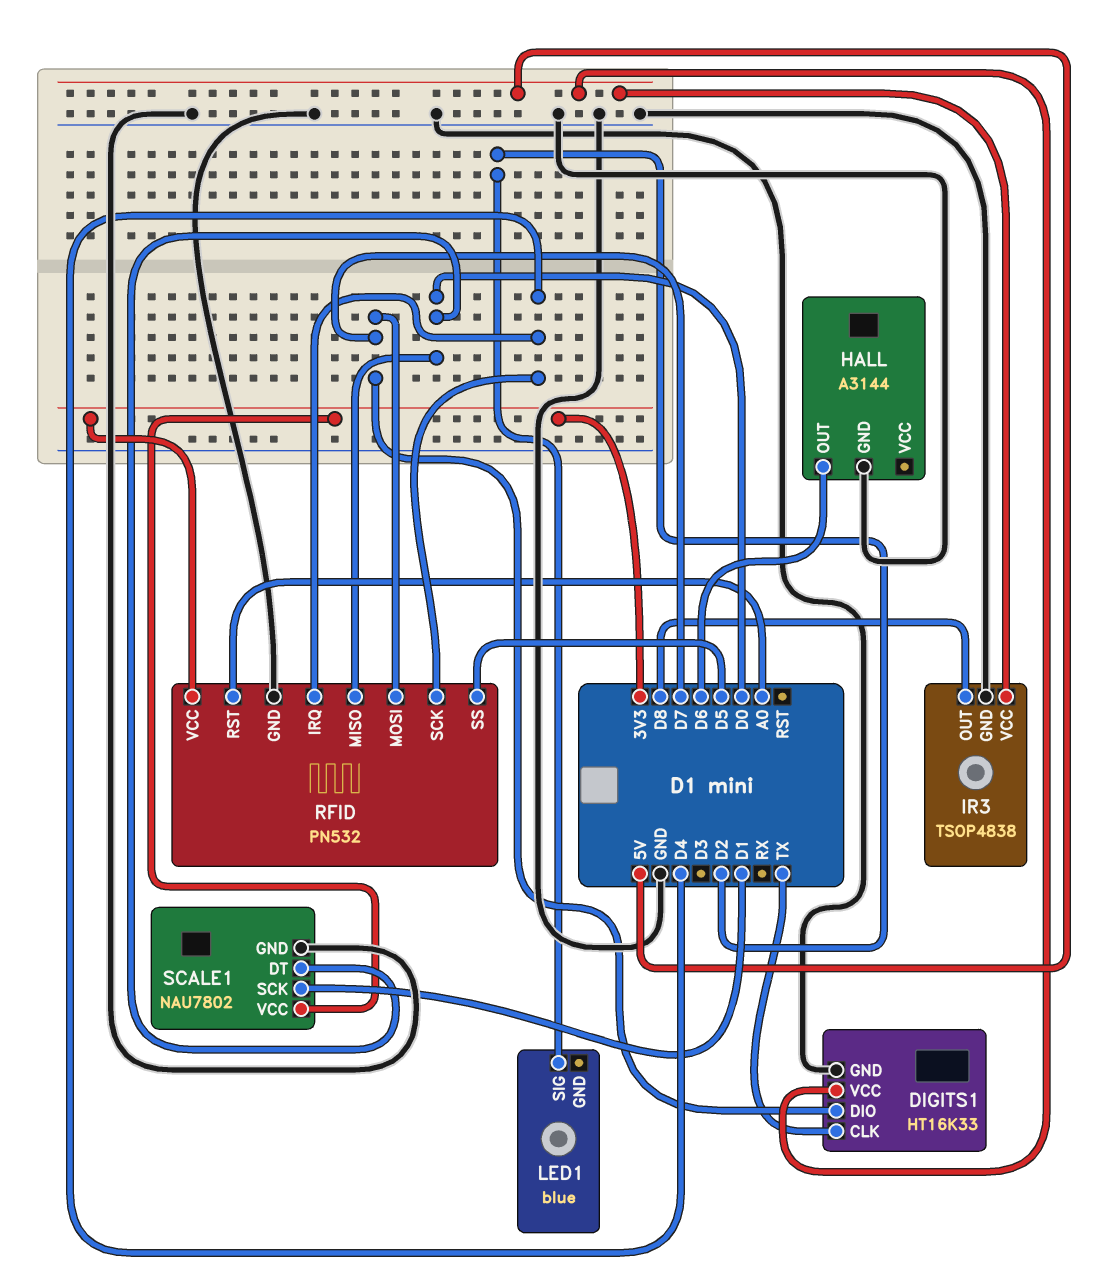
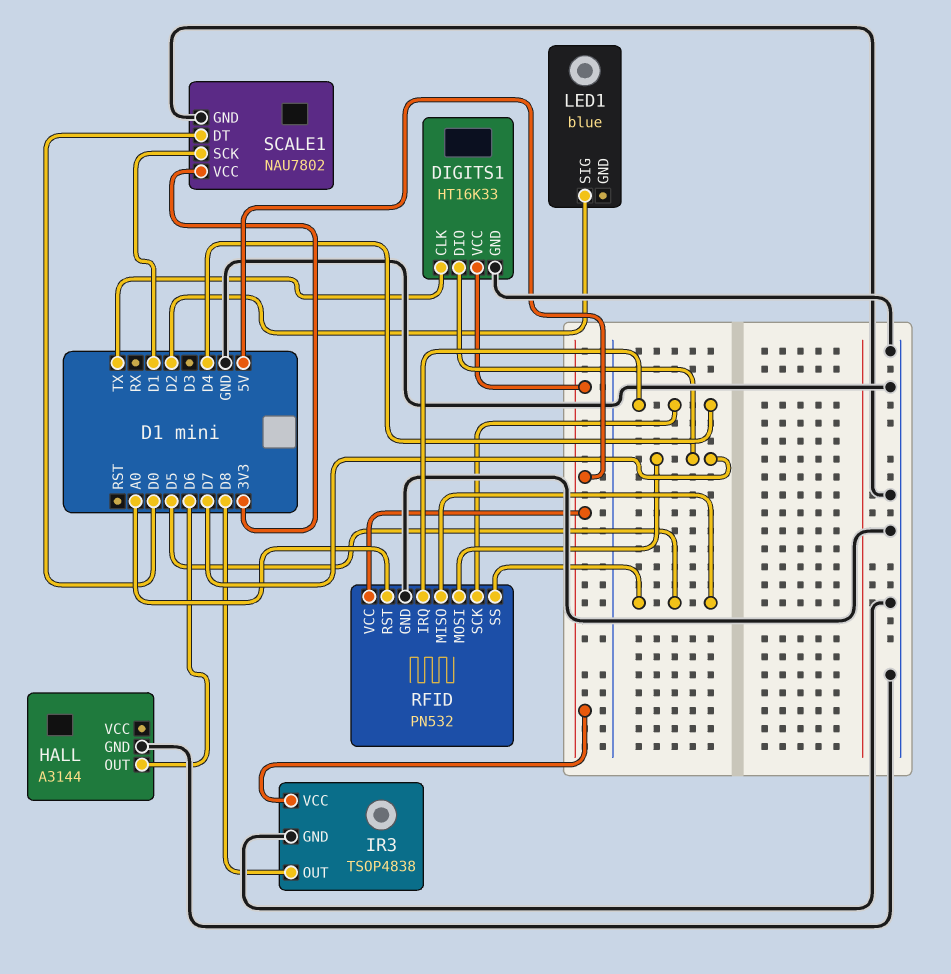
RFID pin MISO: D0 -> D5
RFID pin VCC: 3V3 -> 5V

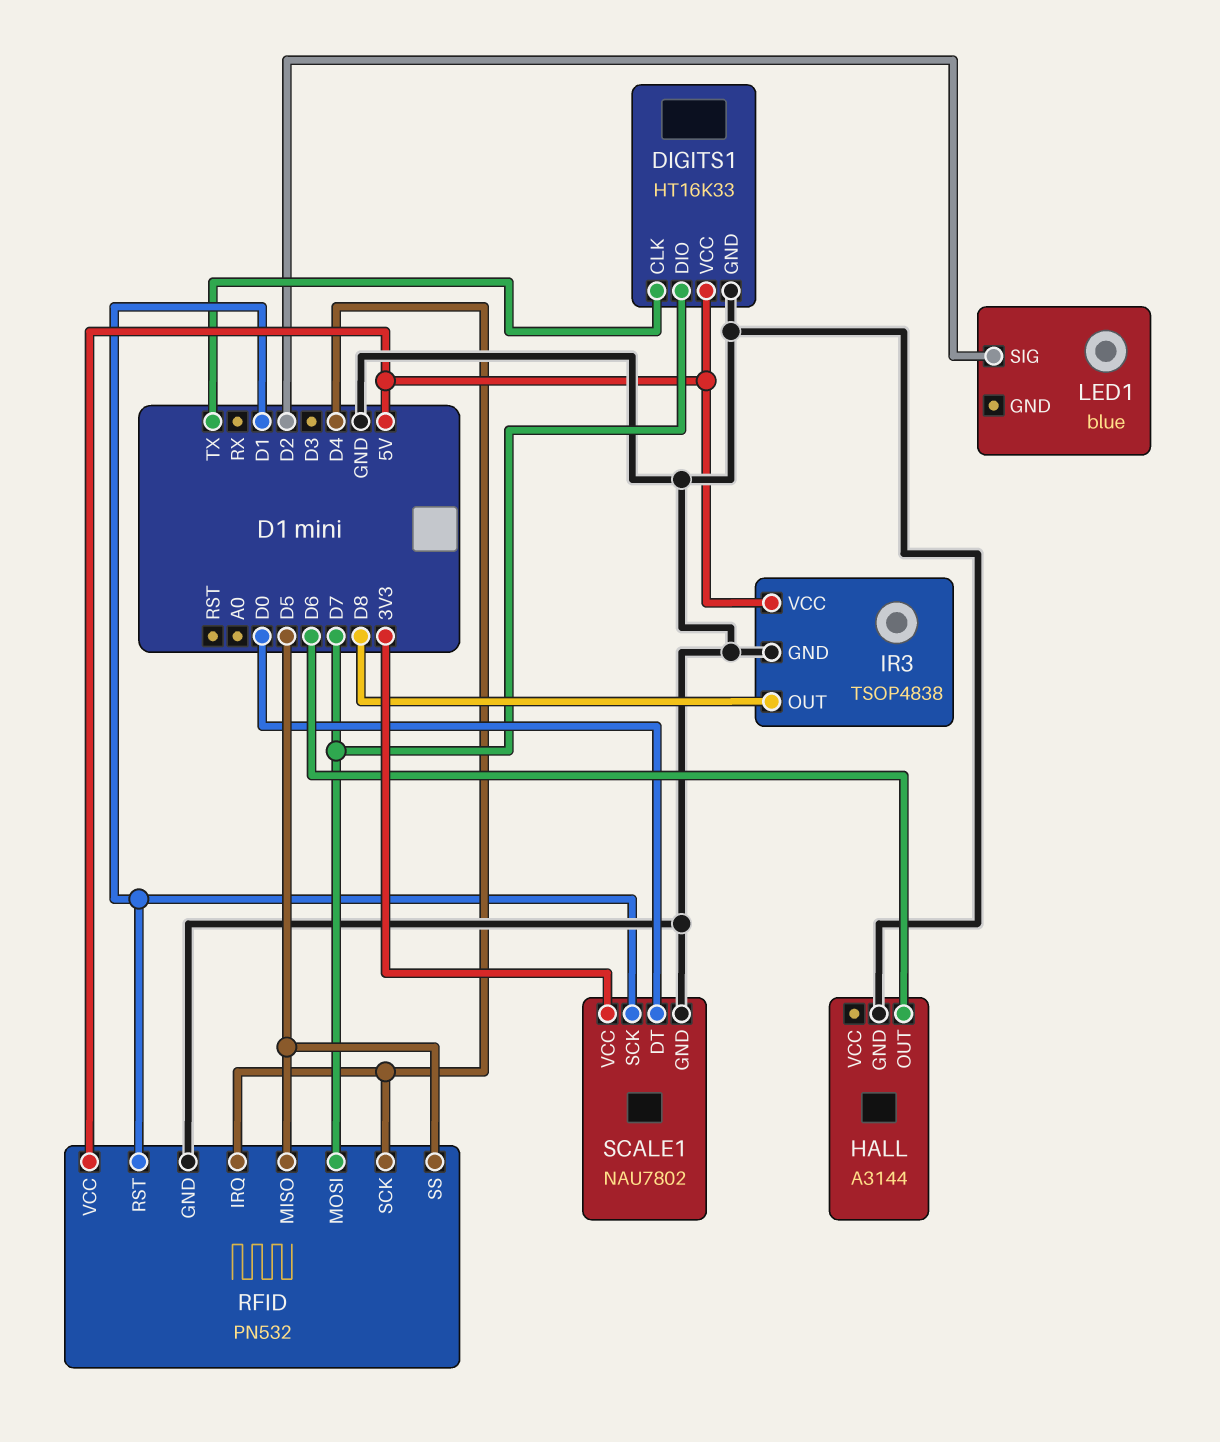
RFID pin RST: A0 -> D1

